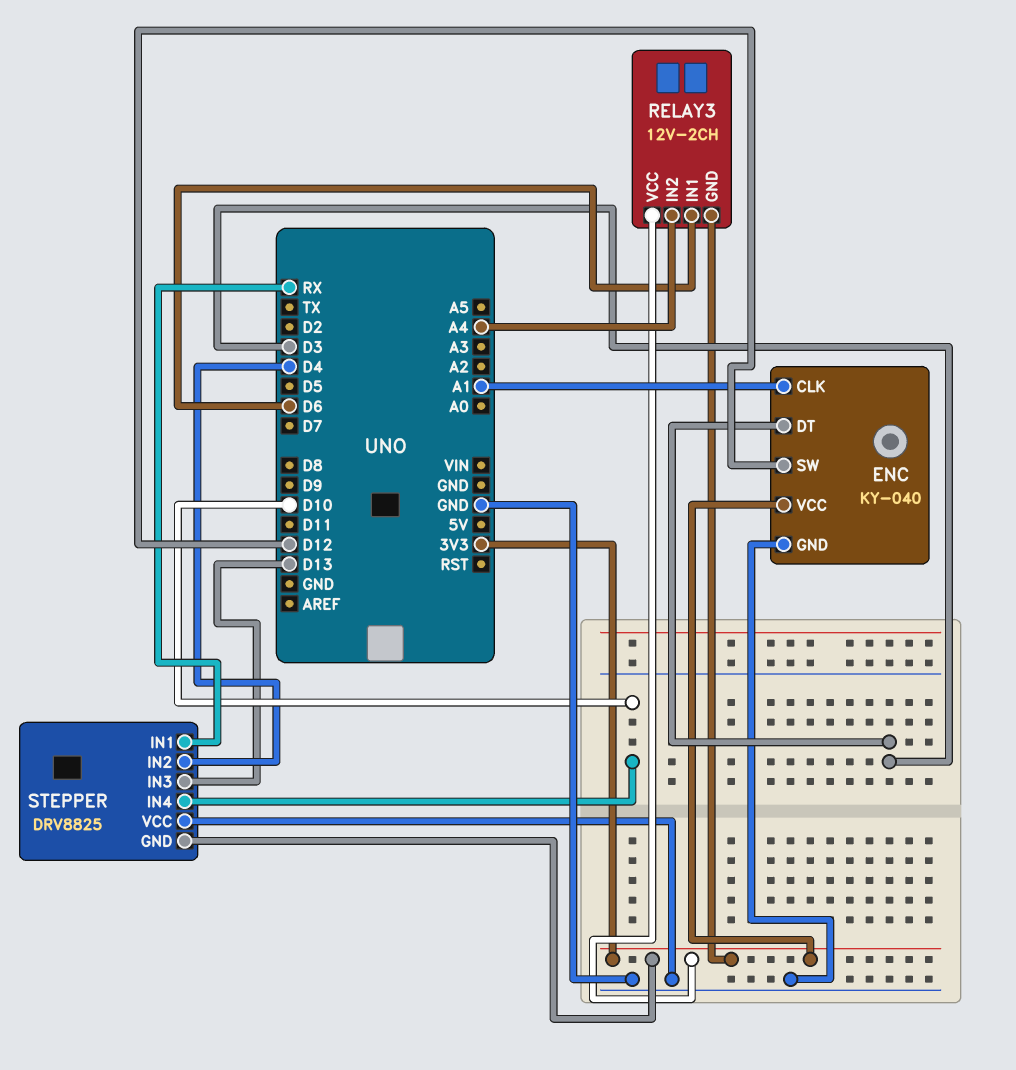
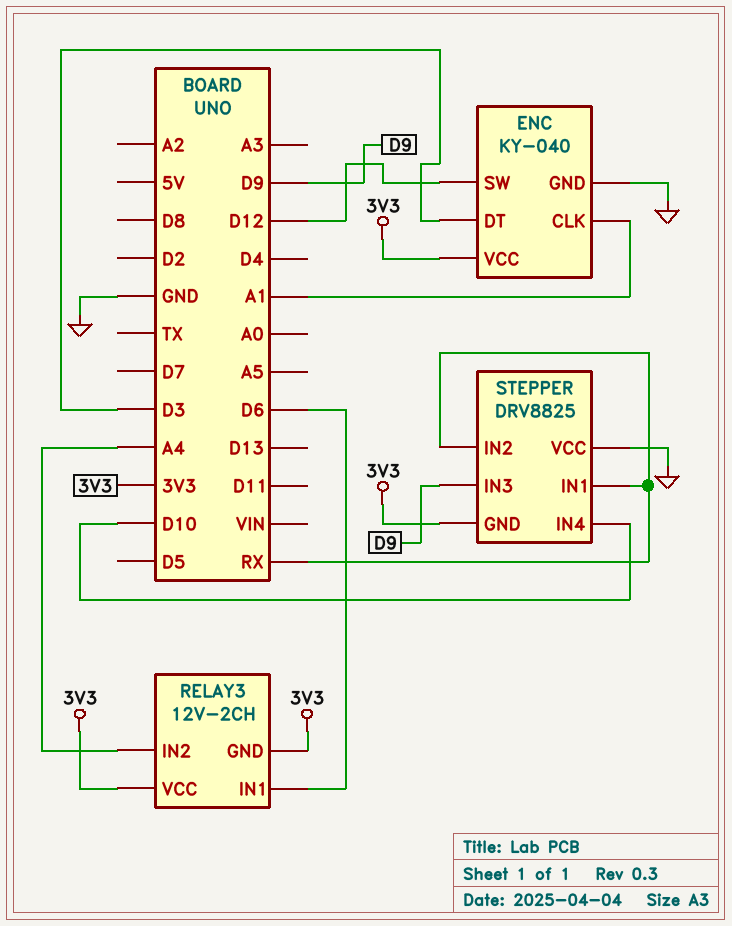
STEPPER pin IN2: D4 -> RX
STEPPER pin IN3: D13 -> D9

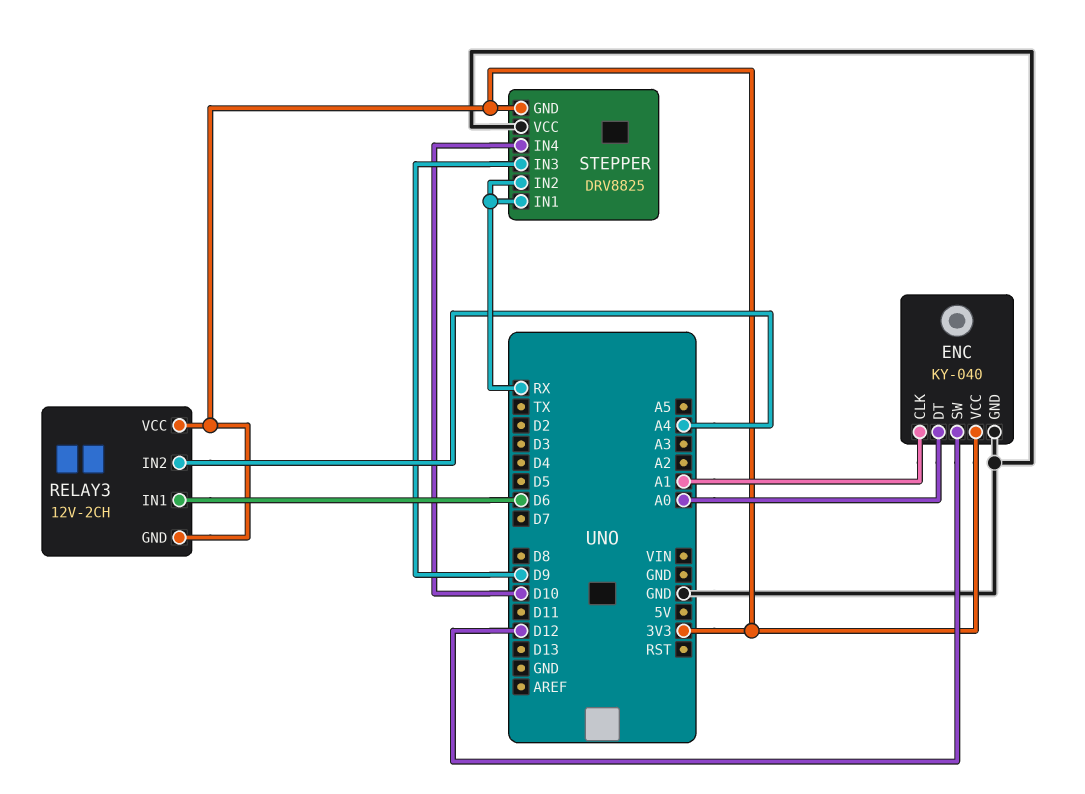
ENC pin DT: D3 -> A0

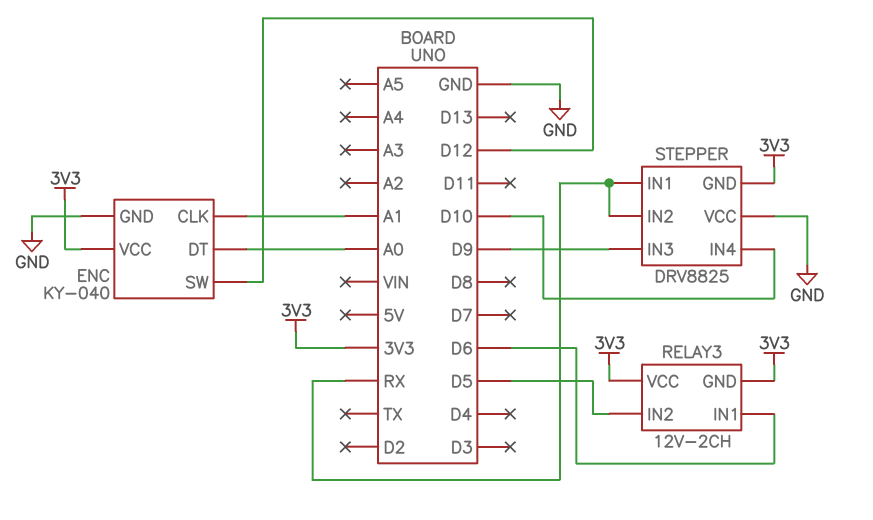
RELAY3 pin IN2: A4 -> D5

